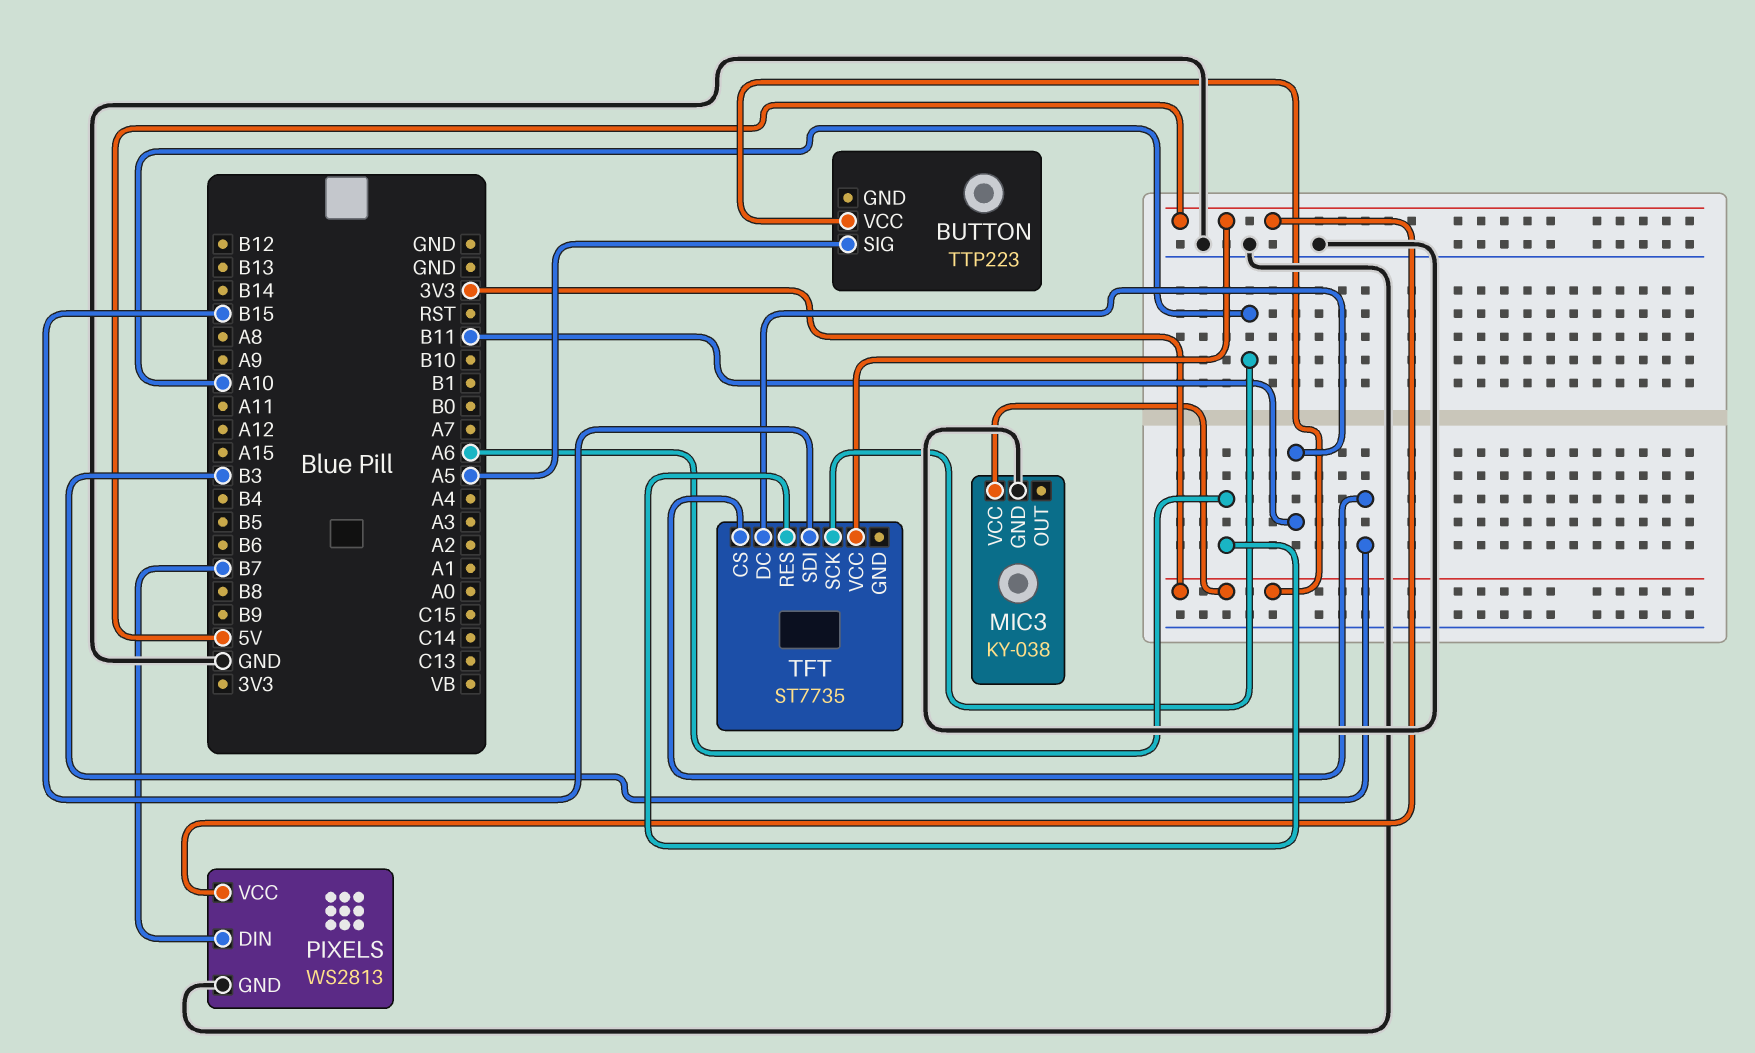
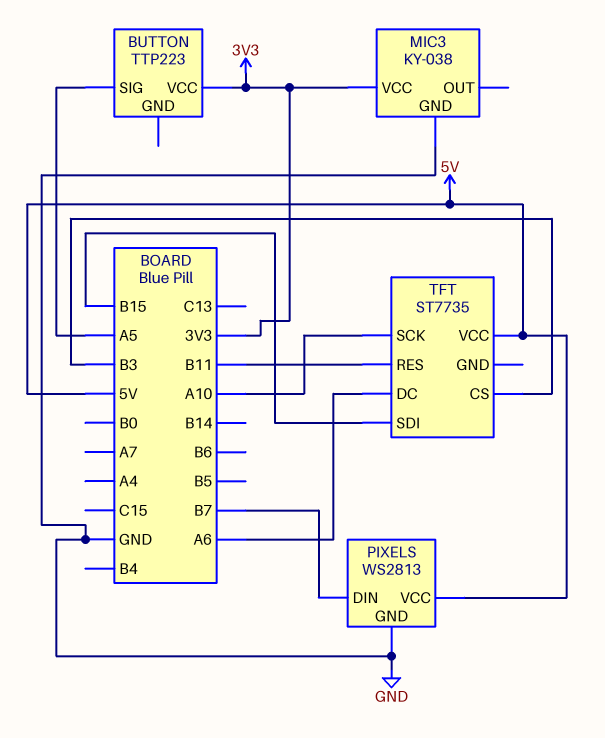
TFT pin DC: B11 -> A6
TFT pin RES: A6 -> B11

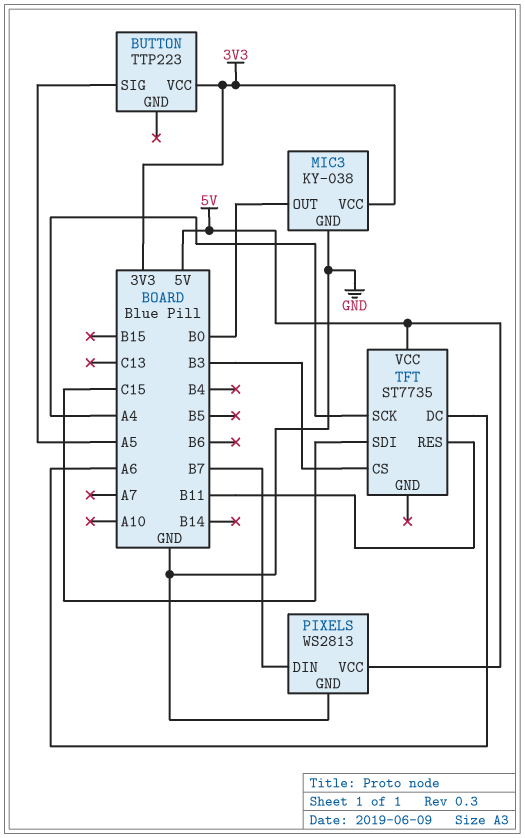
MIC3 pin OUT: none -> B0
TFT pin SCK: A10 -> A4
TFT pin SDI: B15 -> C15

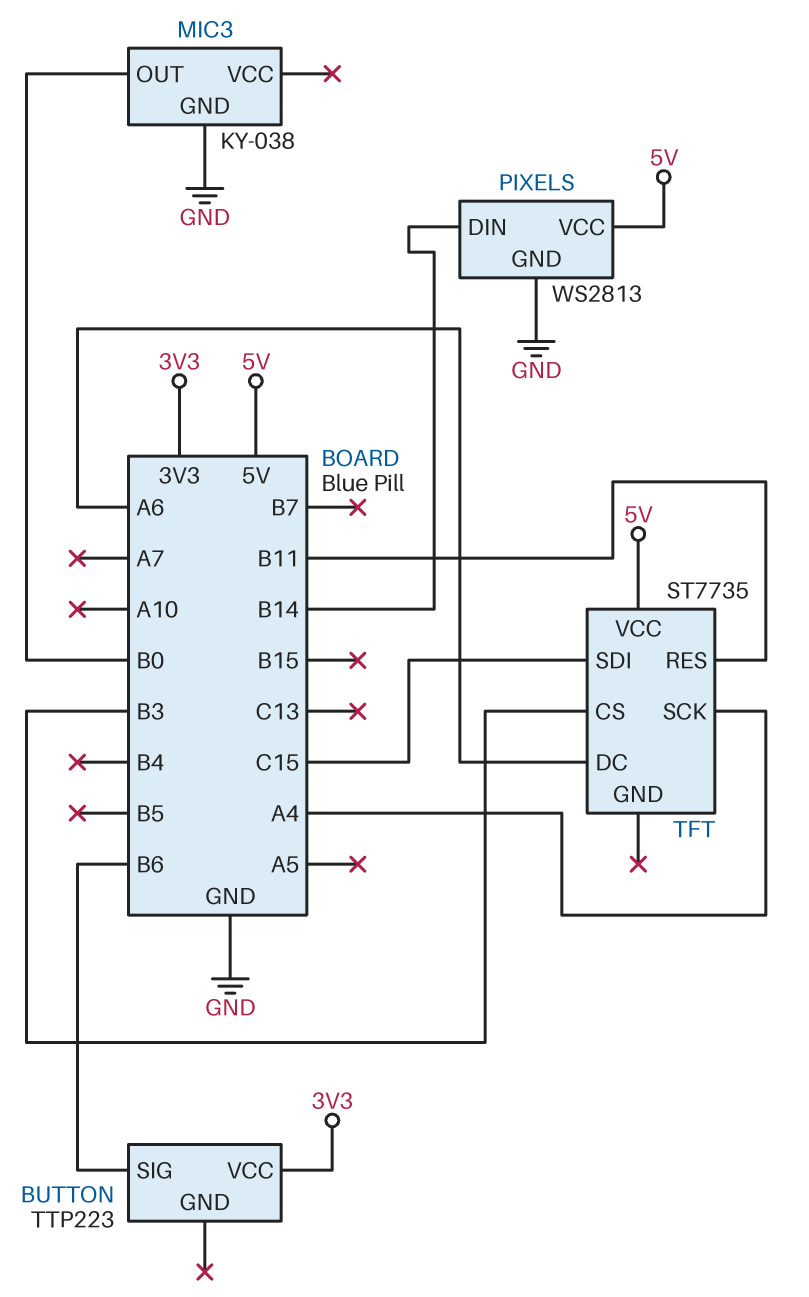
BUTTON pin SIG: A5 -> B6
MIC3 pin VCC: 3V3 -> none
PIXELS pin DIN: B7 -> B14

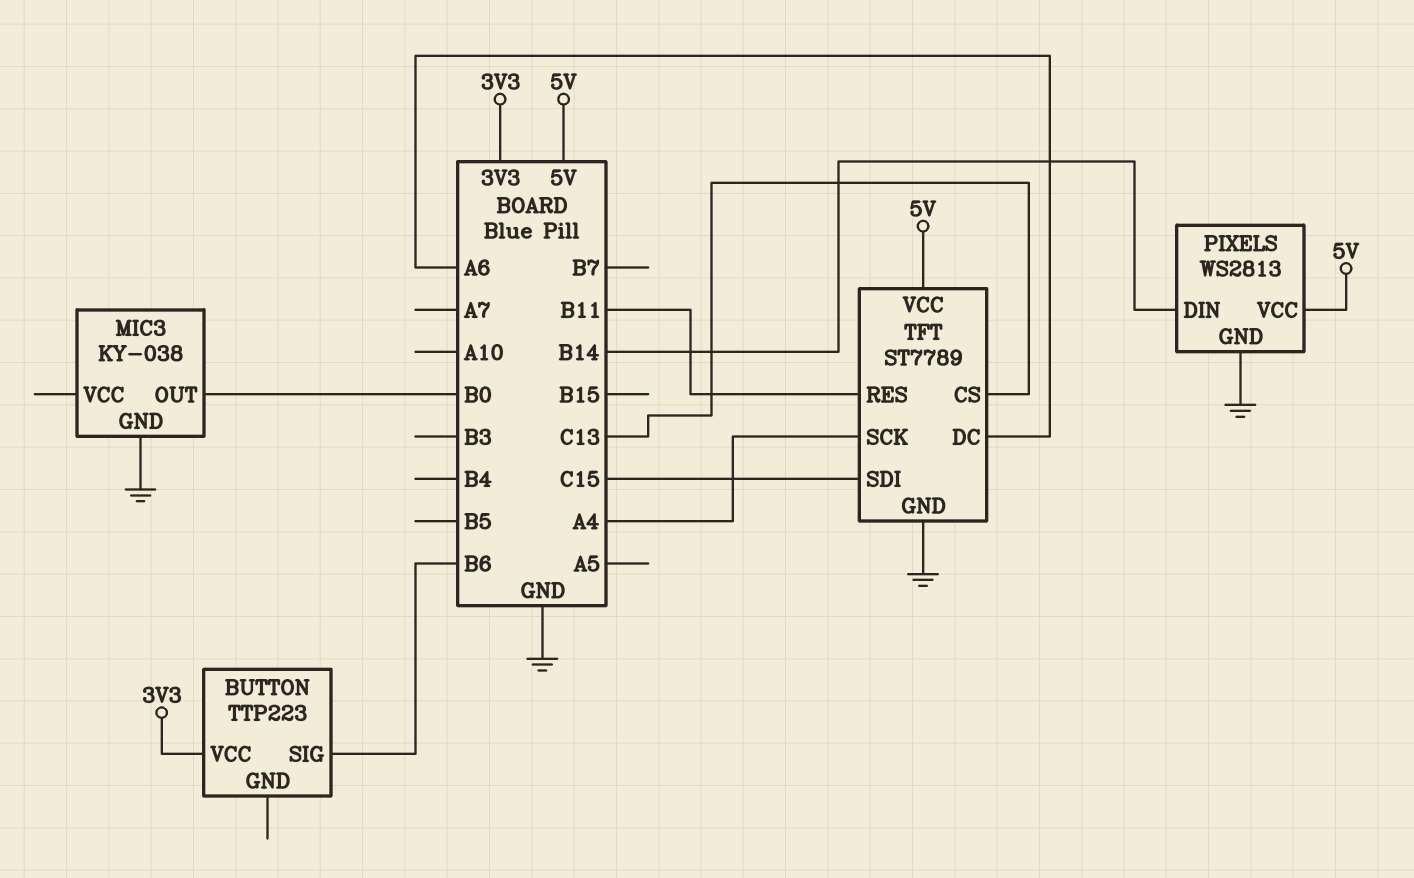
TFT: ST7735 -> ST7789
TFT pin CS: B3 -> C13
TFT pin GND: none -> GND

